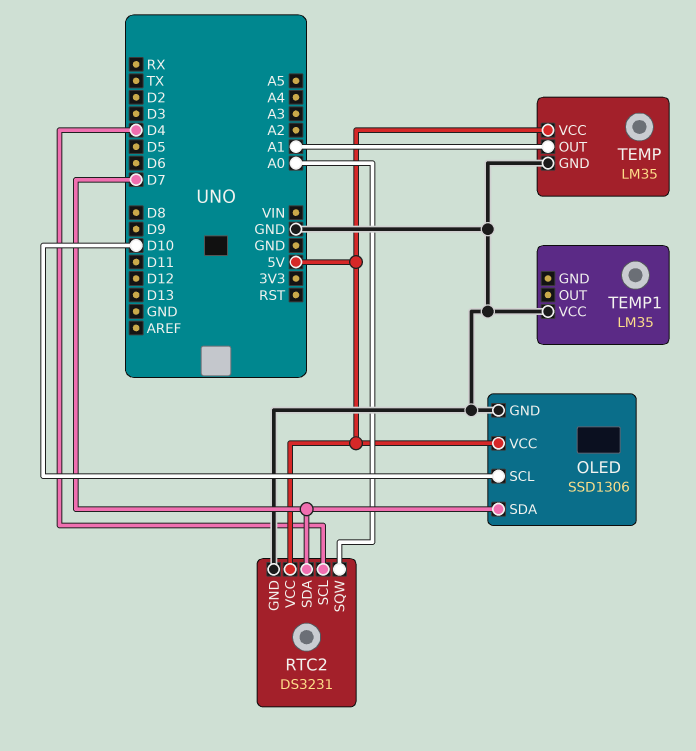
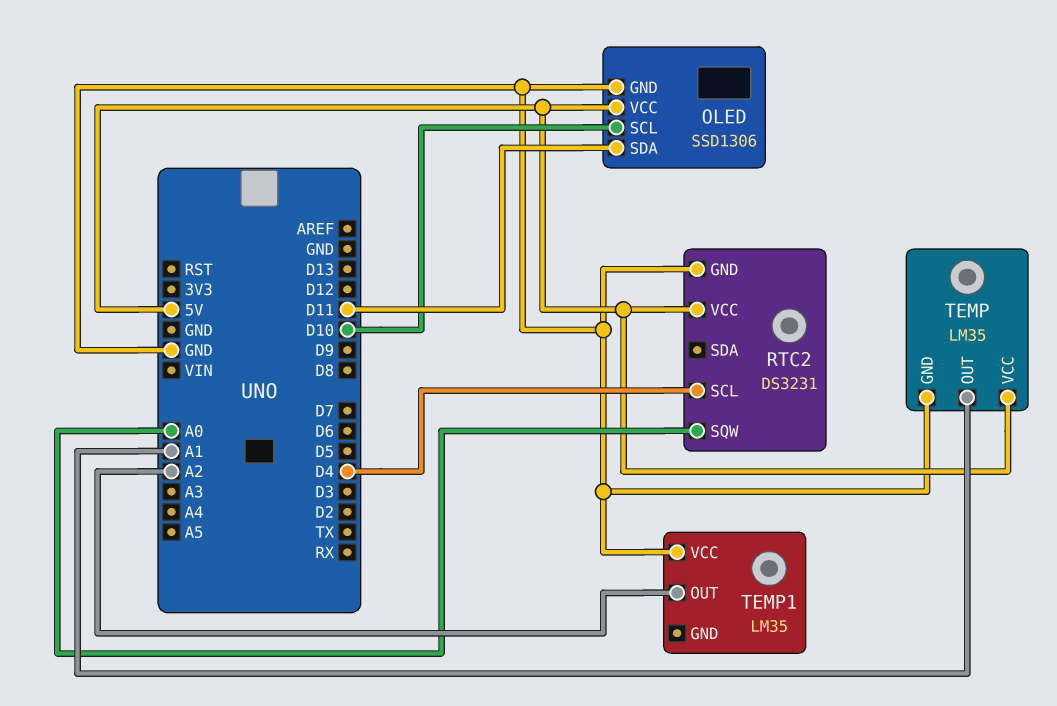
OLED pin SDA: D7 -> D11
RTC2 pin SDA: D7 -> none
TEMP1 pin OUT: none -> A2

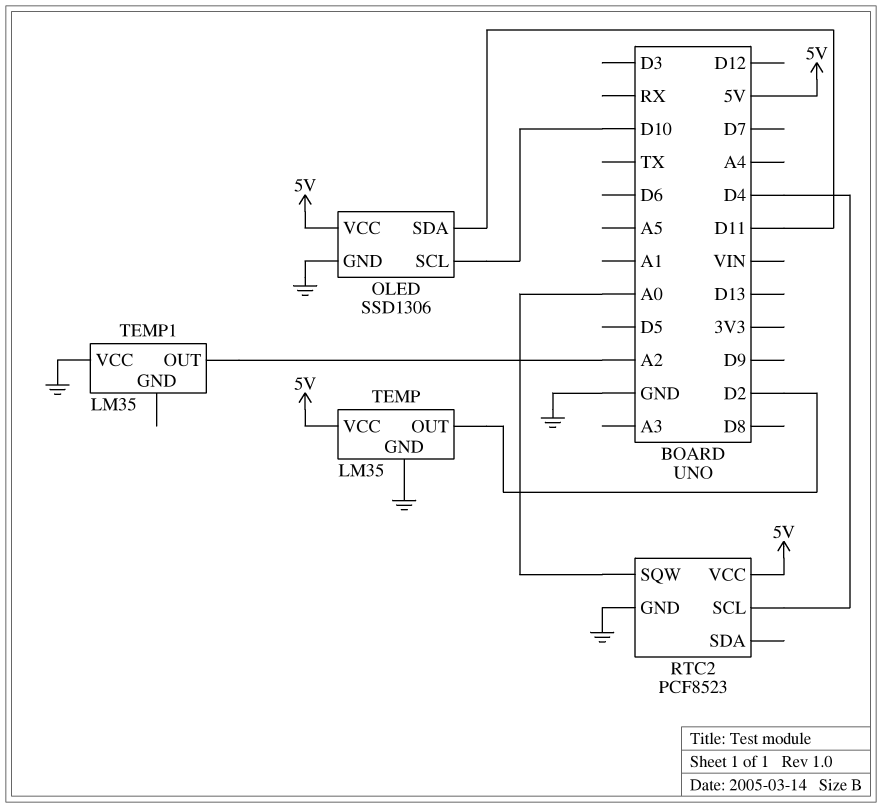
RTC2: DS3231 -> PCF8523
TEMP pin OUT: A1 -> D2

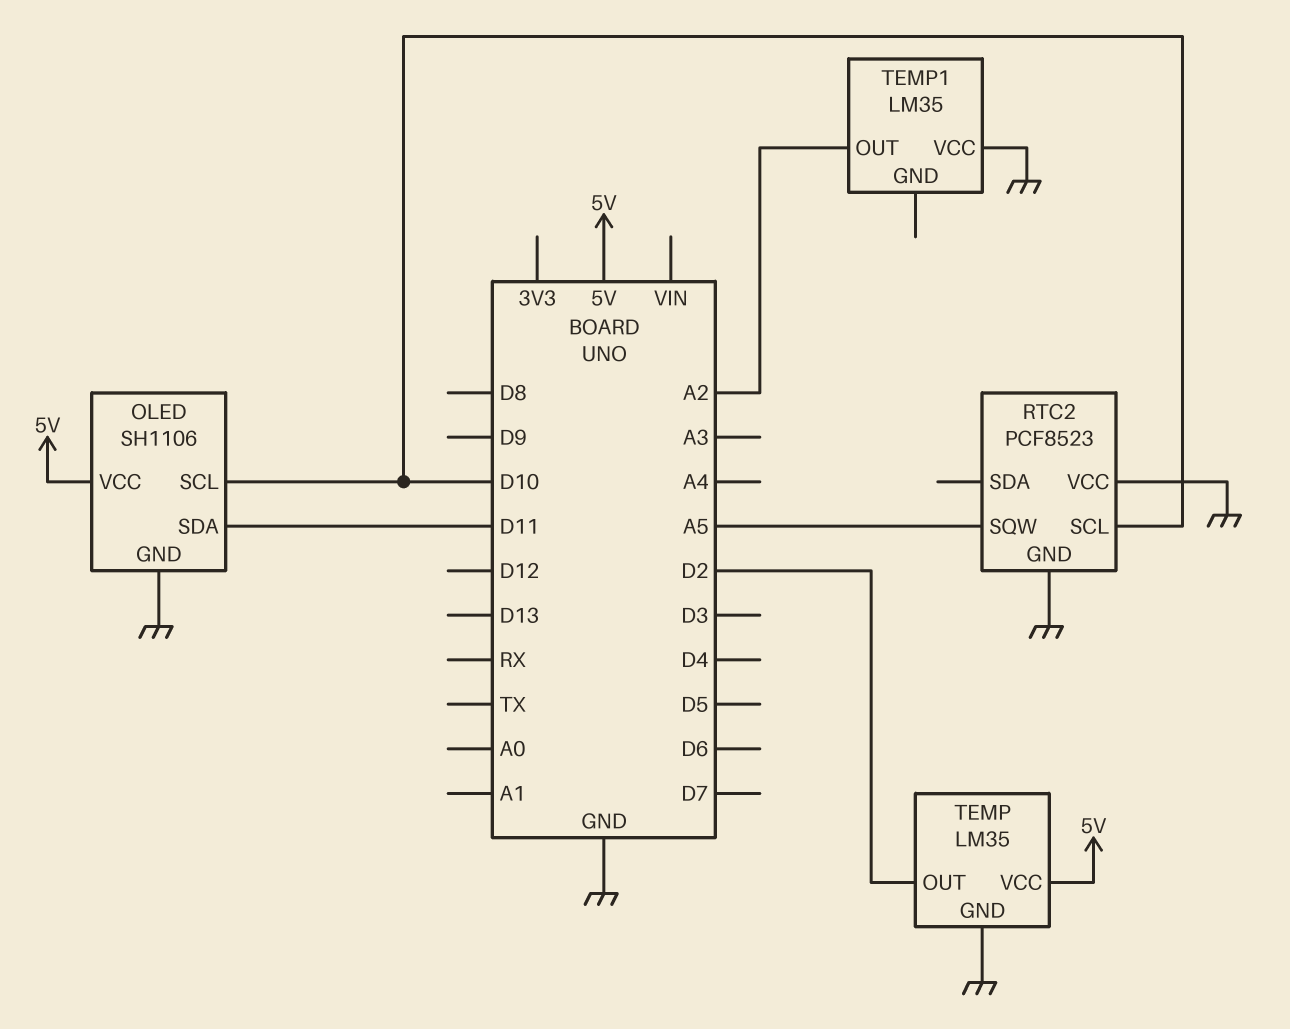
OLED: SSD1306 -> SH1106
RTC2 pin SCL: D4 -> D10
RTC2 pin SQW: A0 -> A5
RTC2 pin VCC: 5V -> GND

